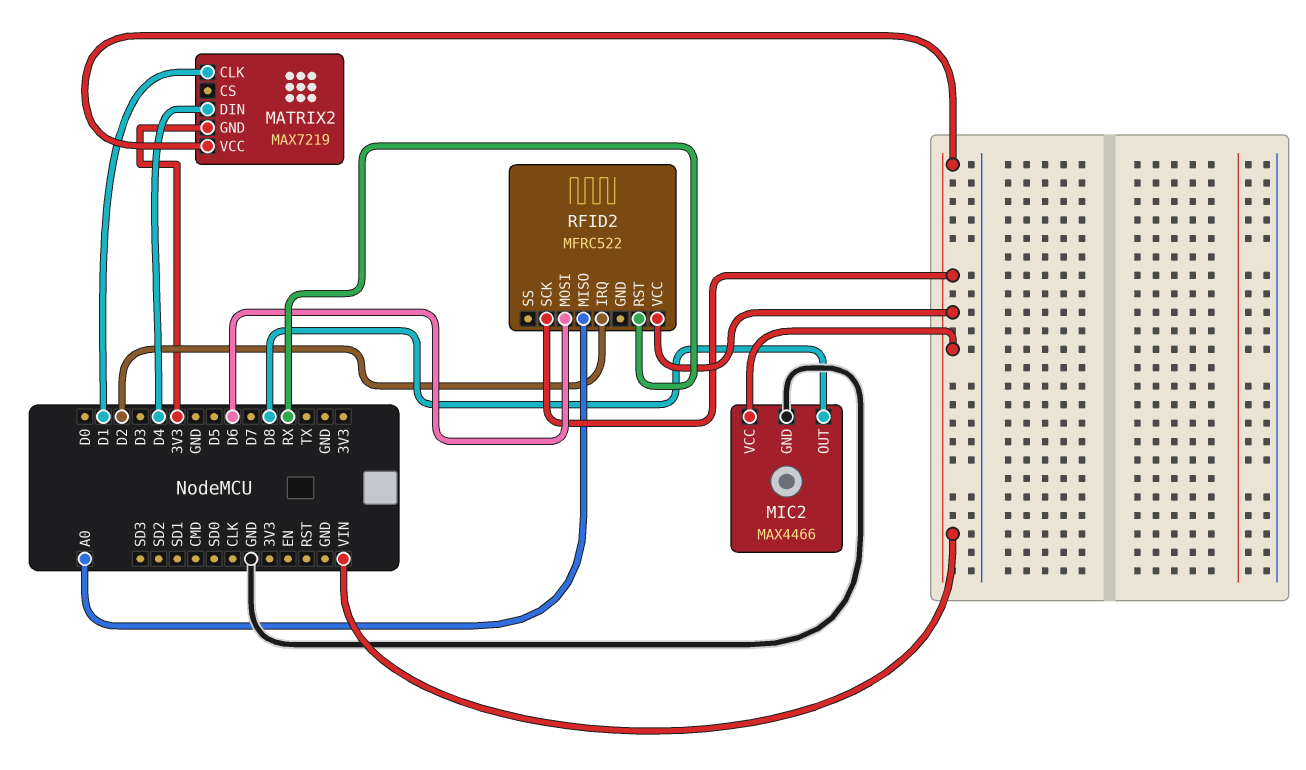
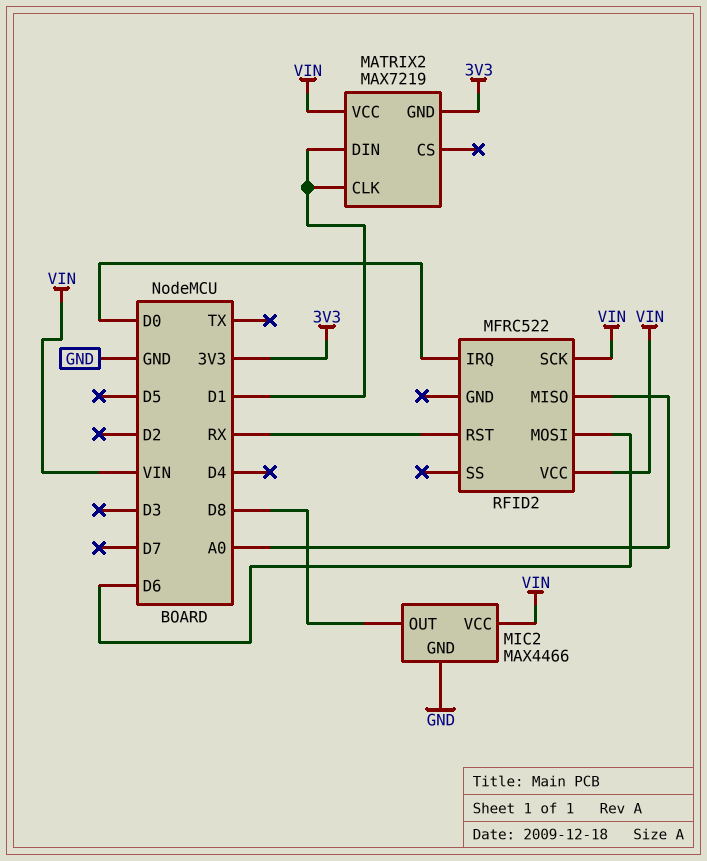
MATRIX2 pin DIN: D4 -> D1
RFID2 pin IRQ: D2 -> D0

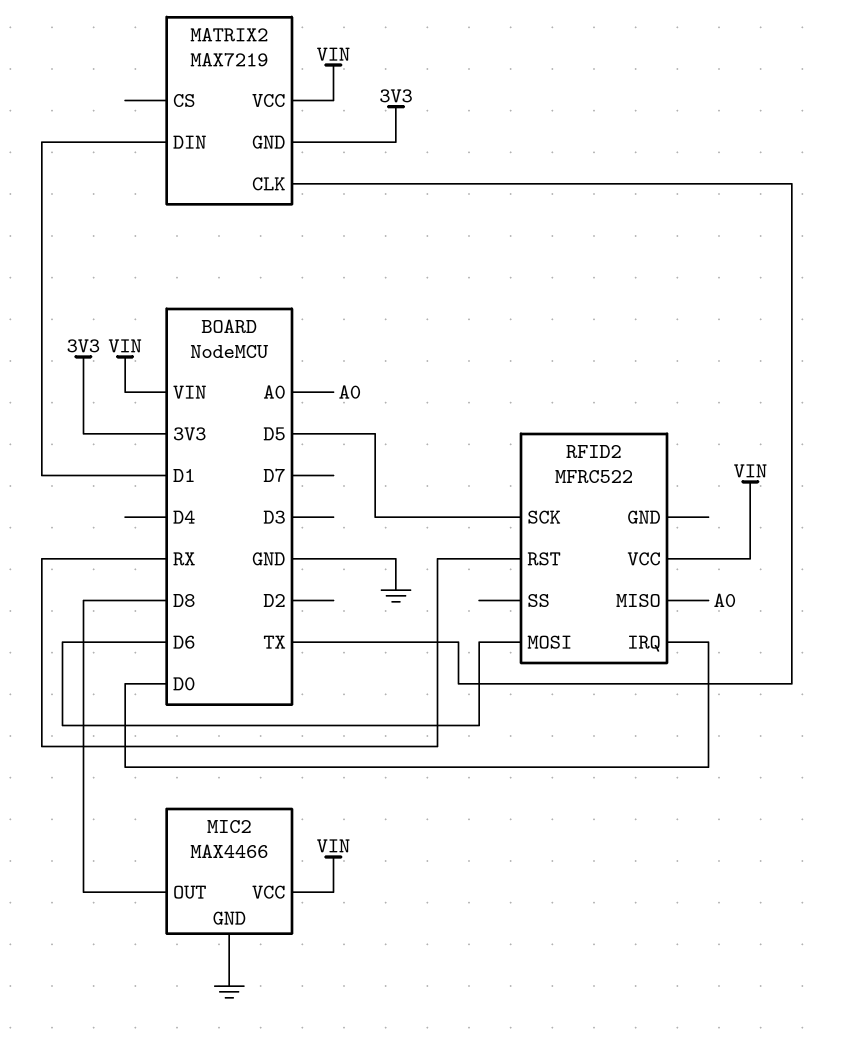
MATRIX2 pin CLK: D1 -> TX
RFID2 pin SCK: VIN -> D5

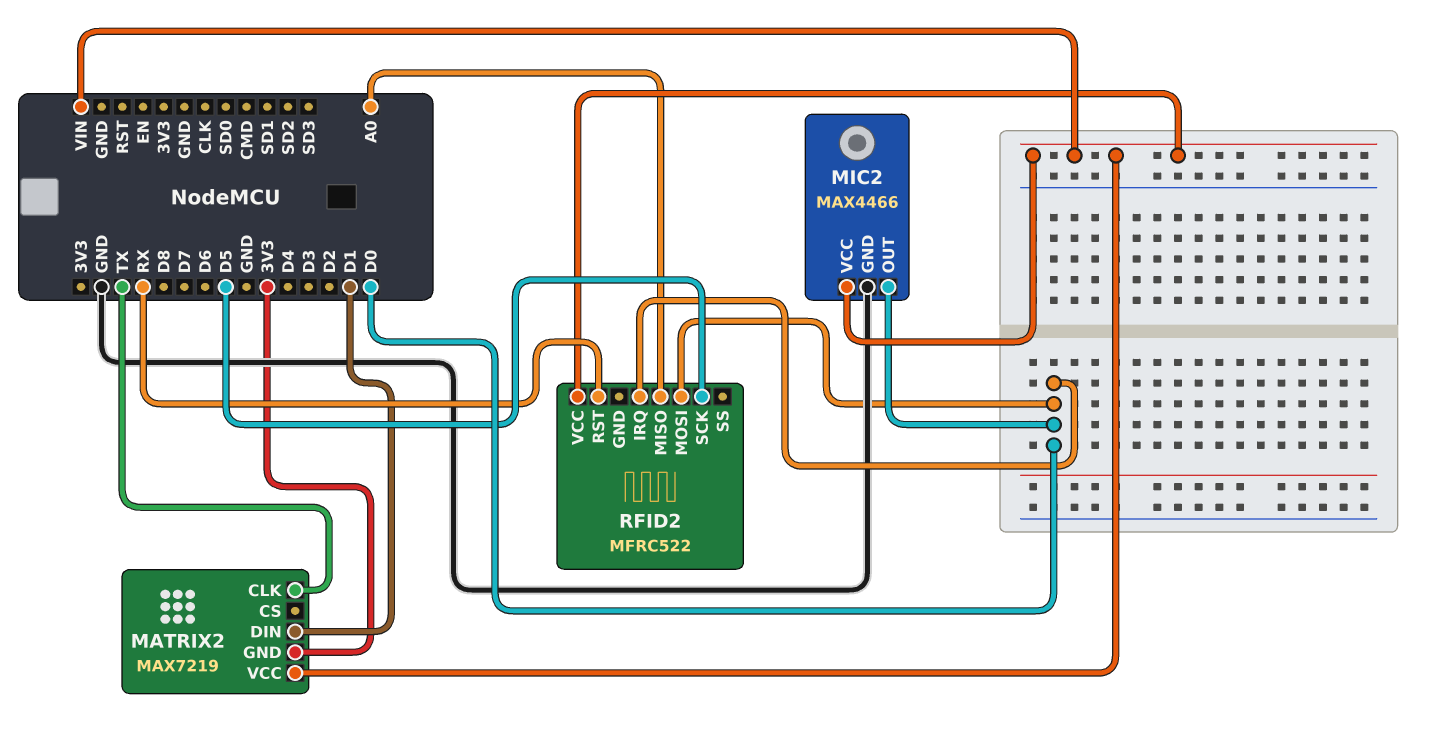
MIC2 pin OUT: D8 -> D0
RFID2 pin MOSI: D6 -> D0

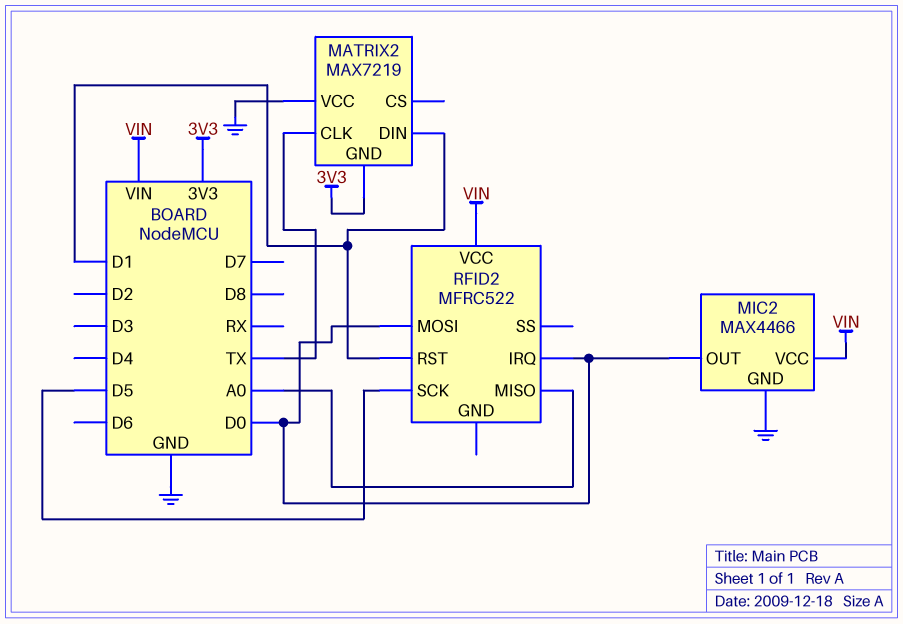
MATRIX2 pin VCC: VIN -> GND
RFID2 pin RST: RX -> D1

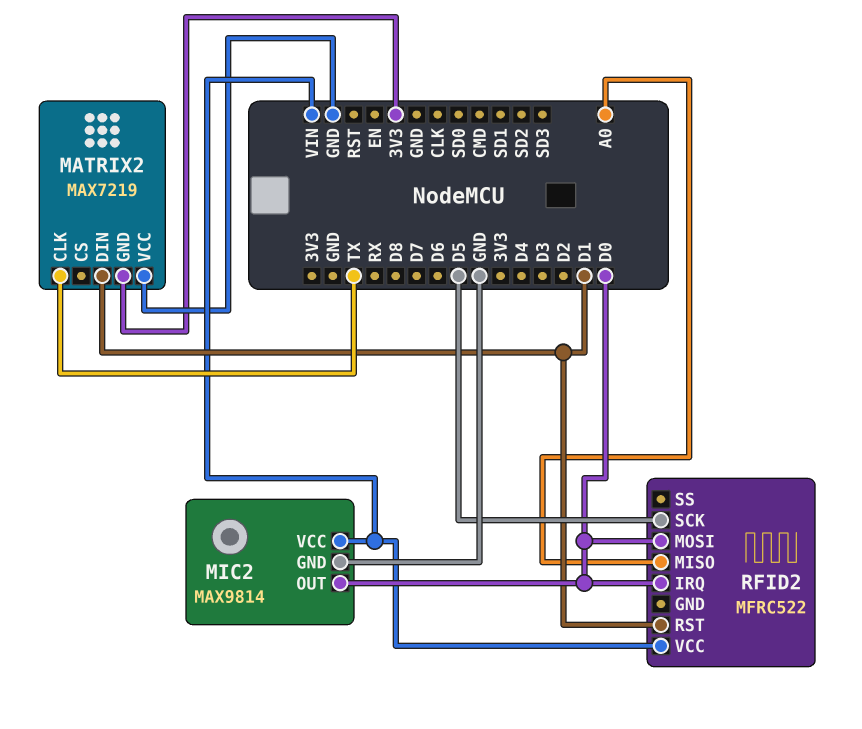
MIC2: MAX4466 -> MAX9814

